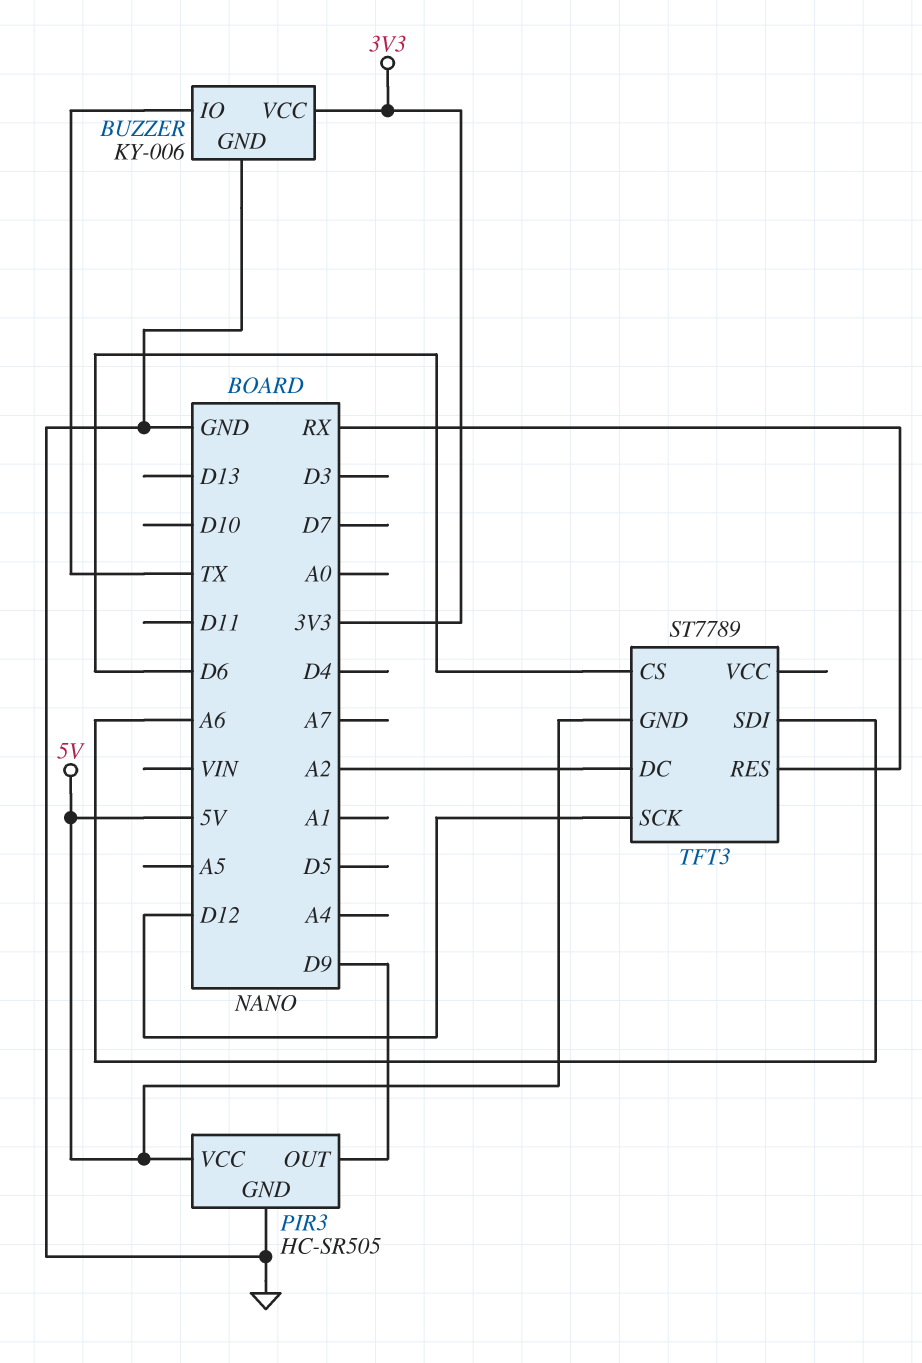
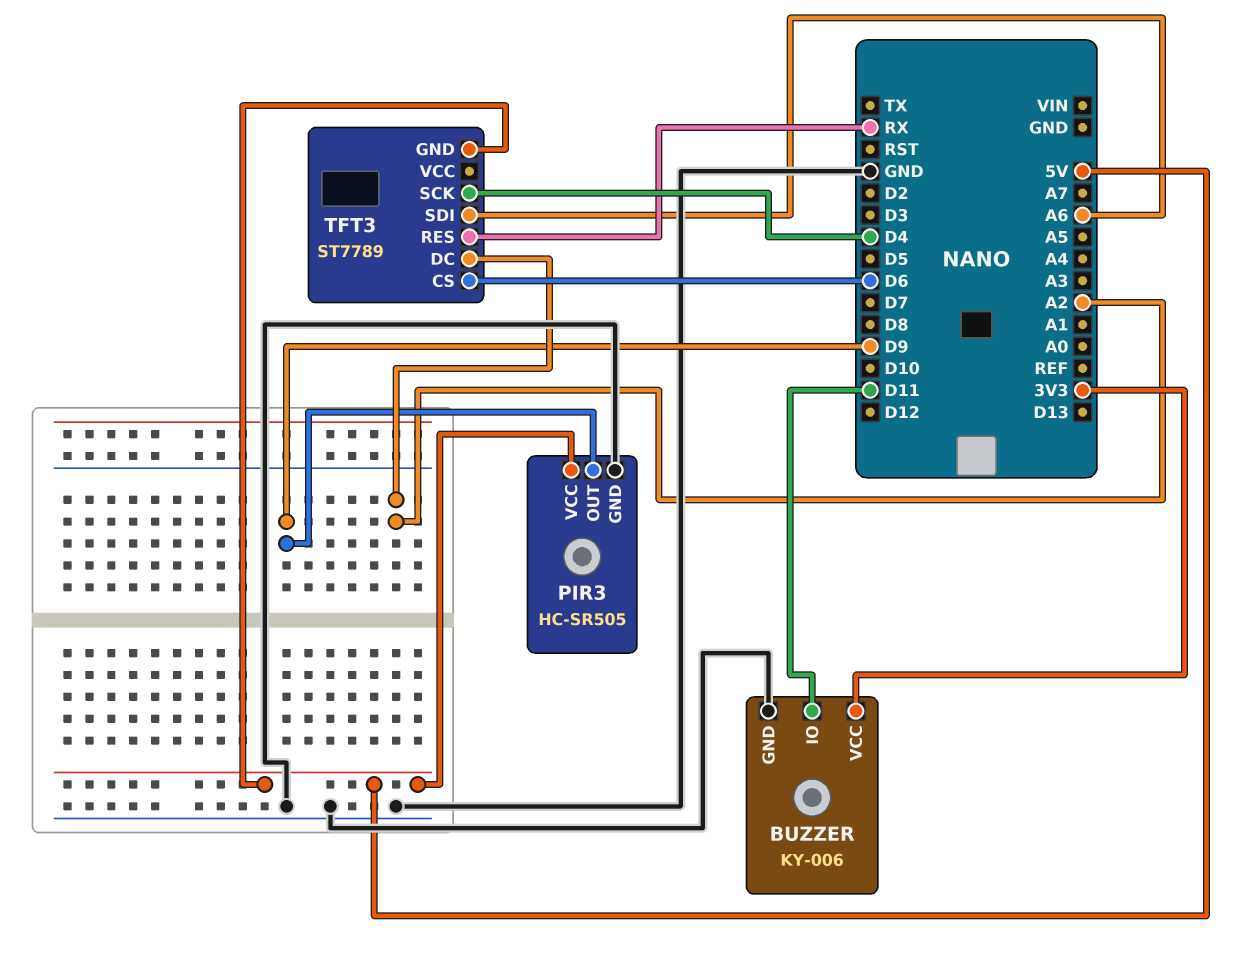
BUZZER pin IO: TX -> D11
TFT3 pin SCK: D12 -> D4

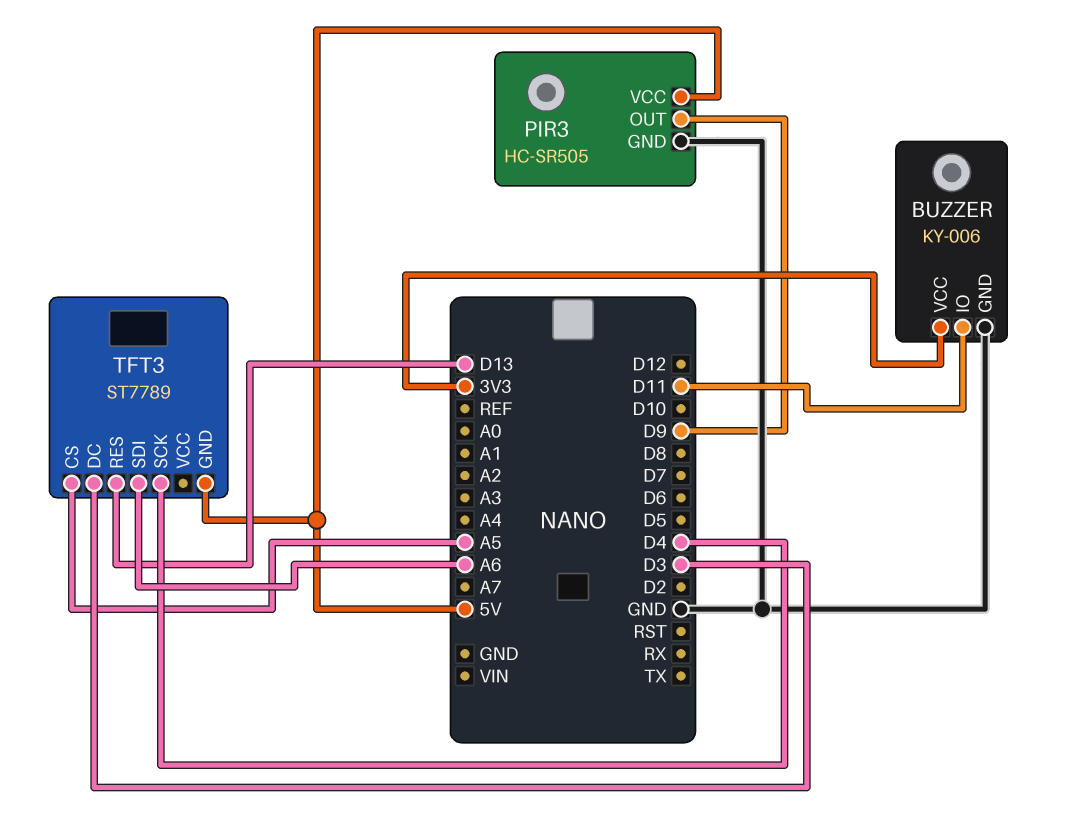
TFT3 pin CS: D6 -> A5
TFT3 pin DC: A2 -> D3
TFT3 pin RES: RX -> D13

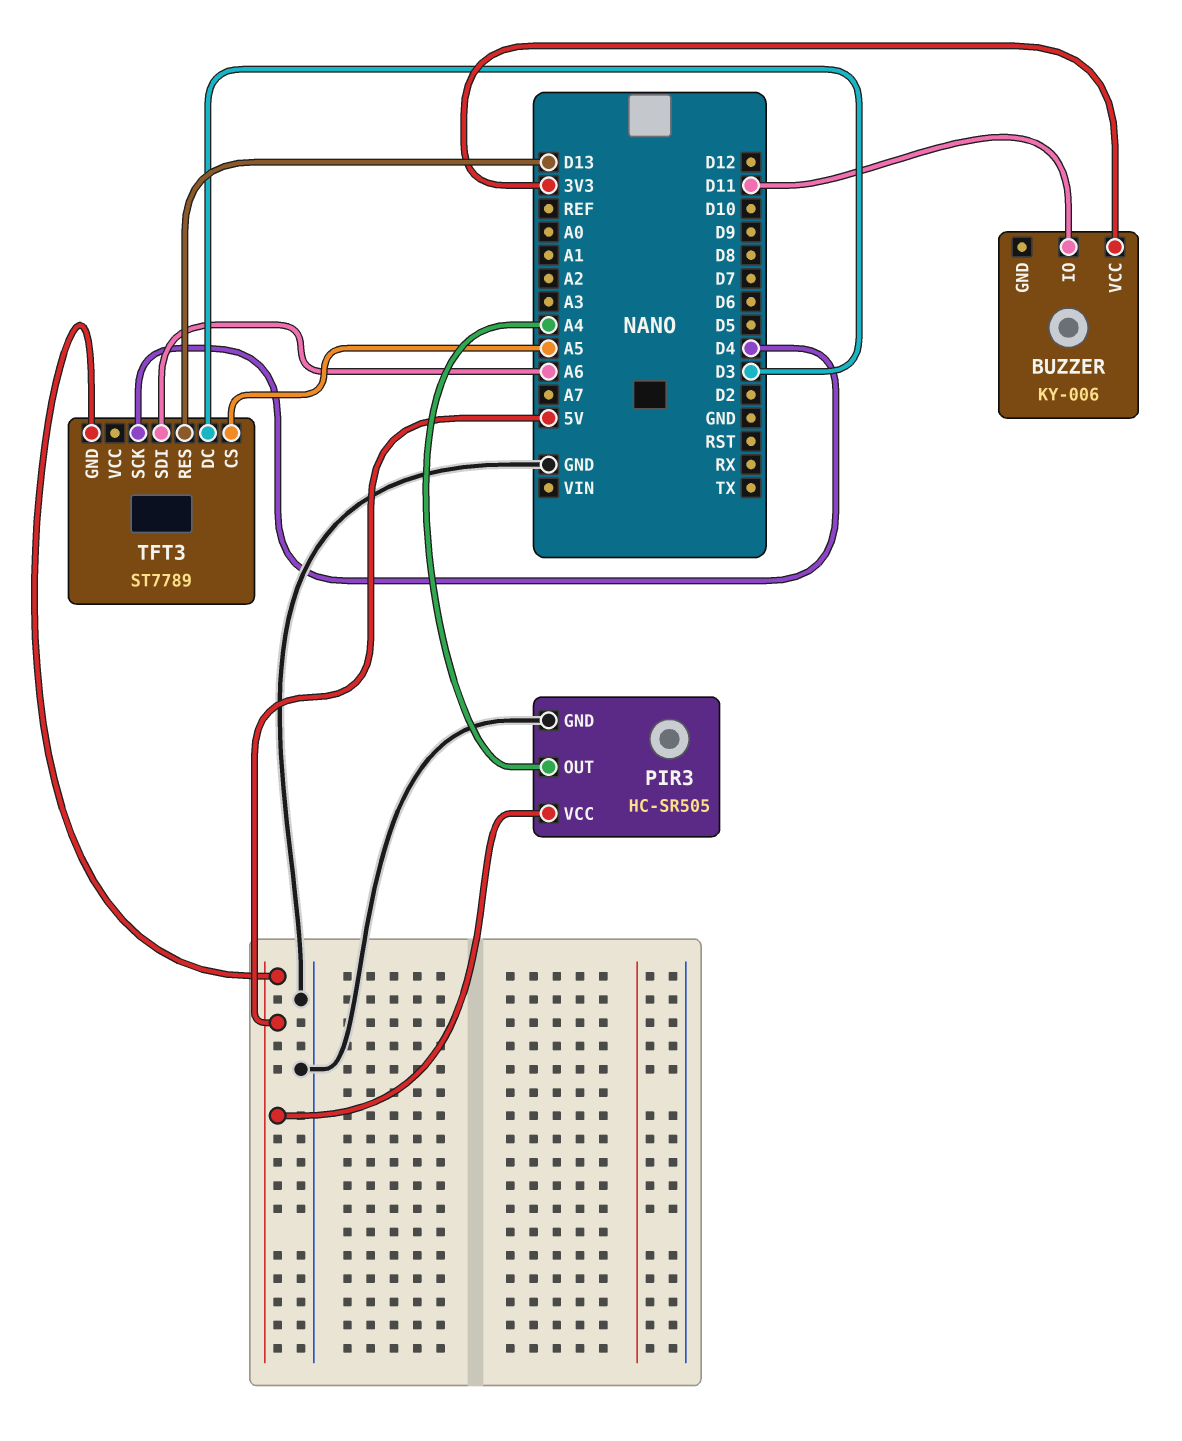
BUZZER pin GND: GND -> none
PIR3 pin OUT: D9 -> A4

